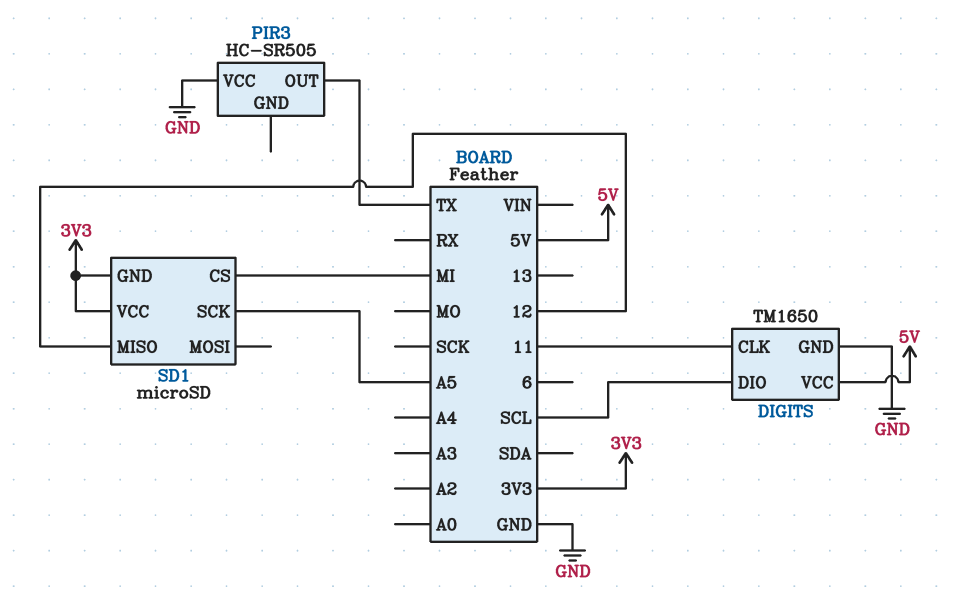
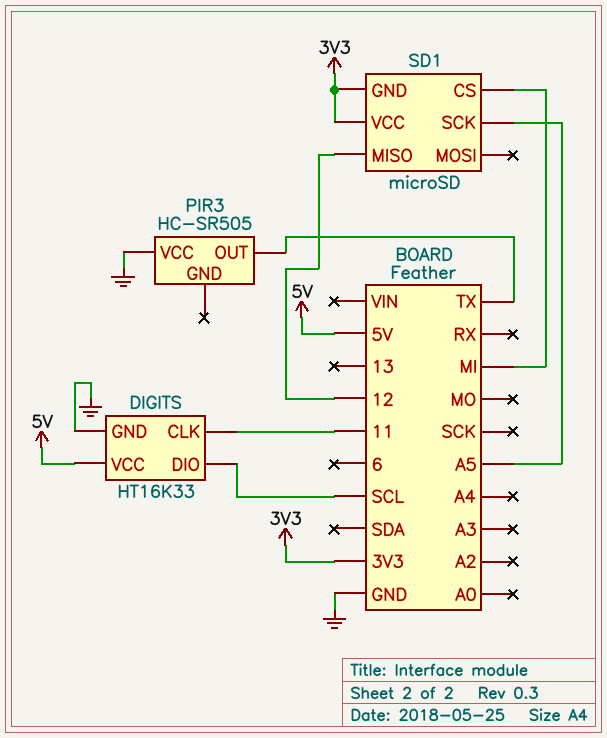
DIGITS: TM1650 -> HT16K33

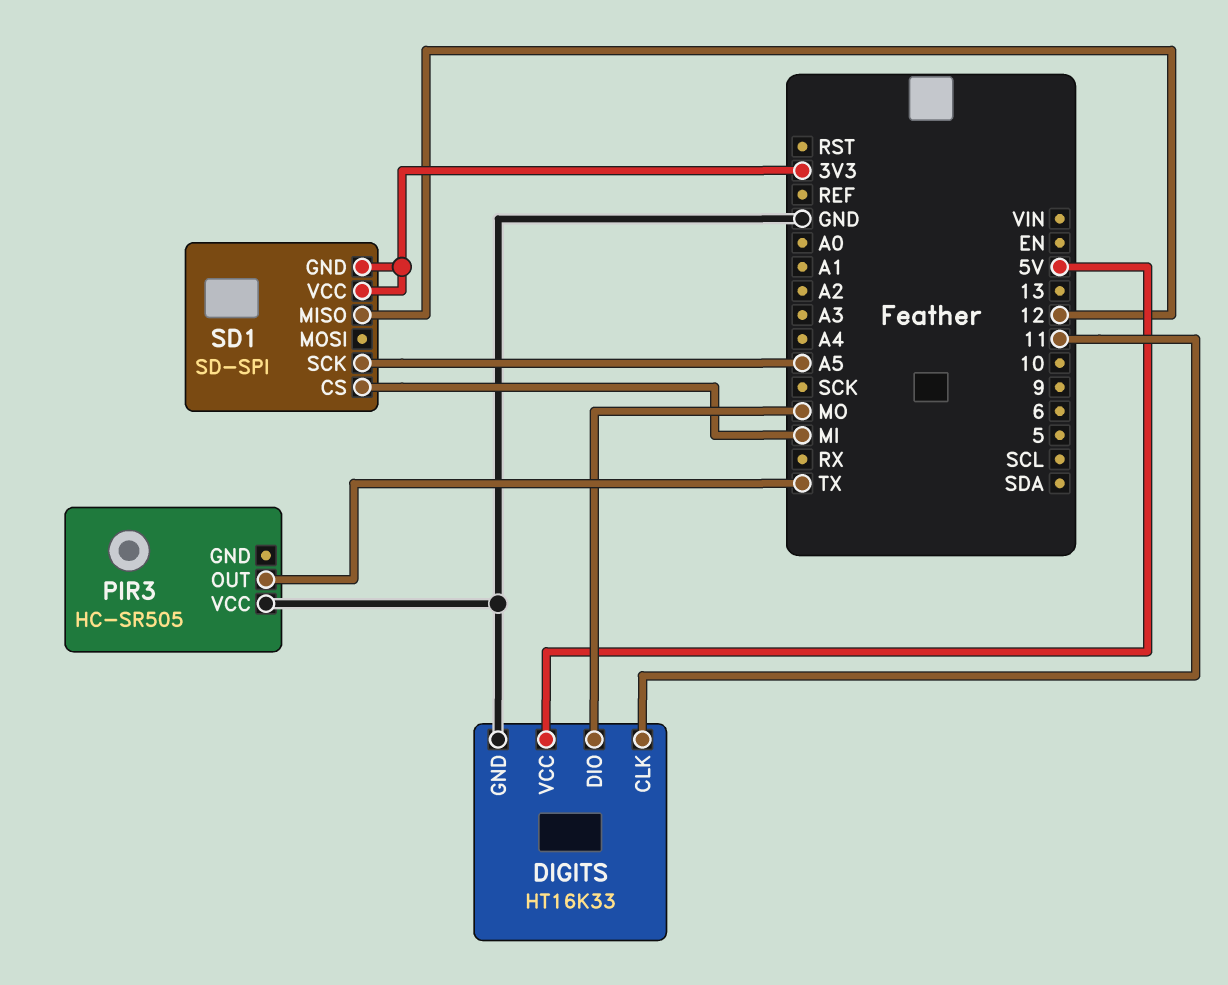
DIGITS pin DIO: SCL -> MO
SD1: microSD -> SD-SPI

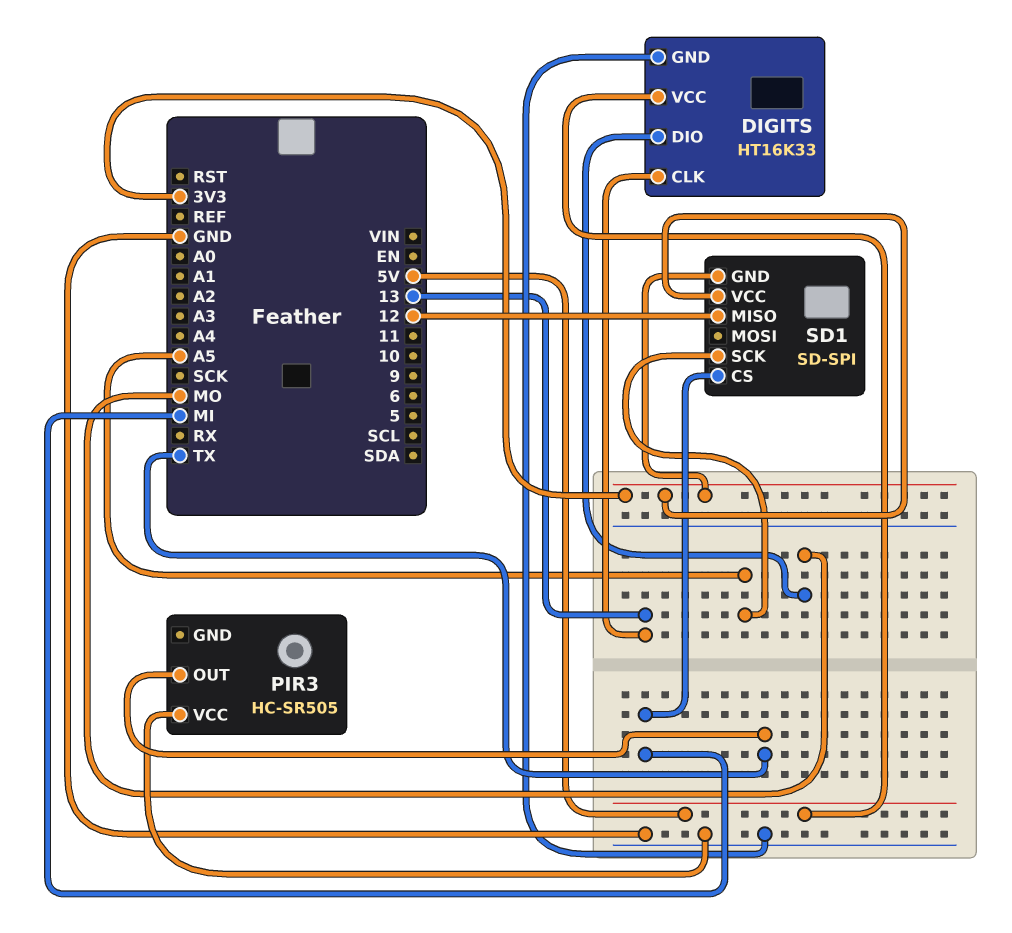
DIGITS pin CLK: 11 -> 13

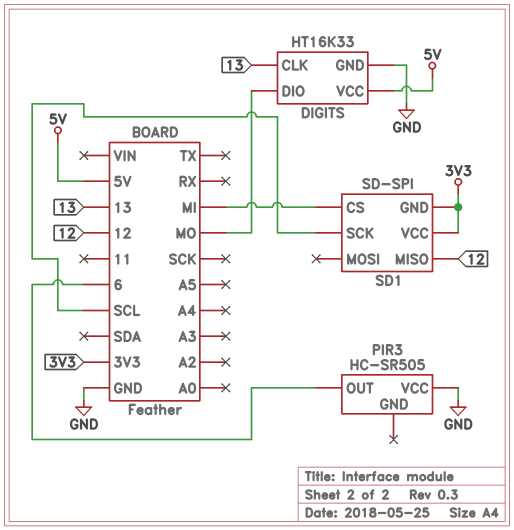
PIR3 pin OUT: TX -> 6
SD1 pin SCK: A5 -> SCL

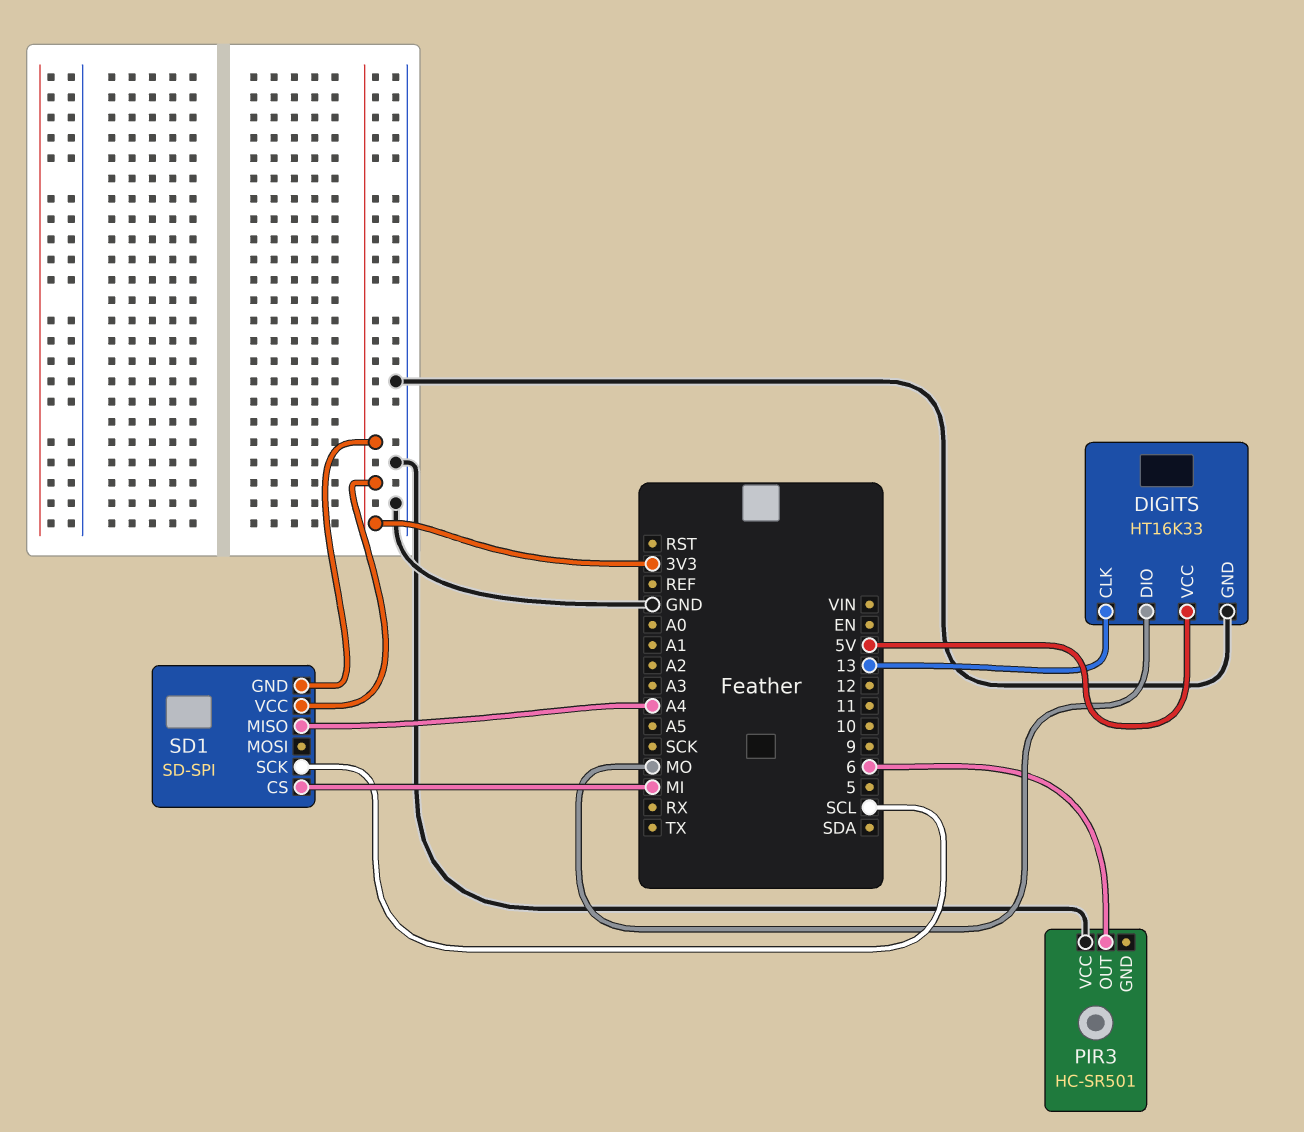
PIR3: HC-SR505 -> HC-SR501
SD1 pin MISO: 12 -> A4

